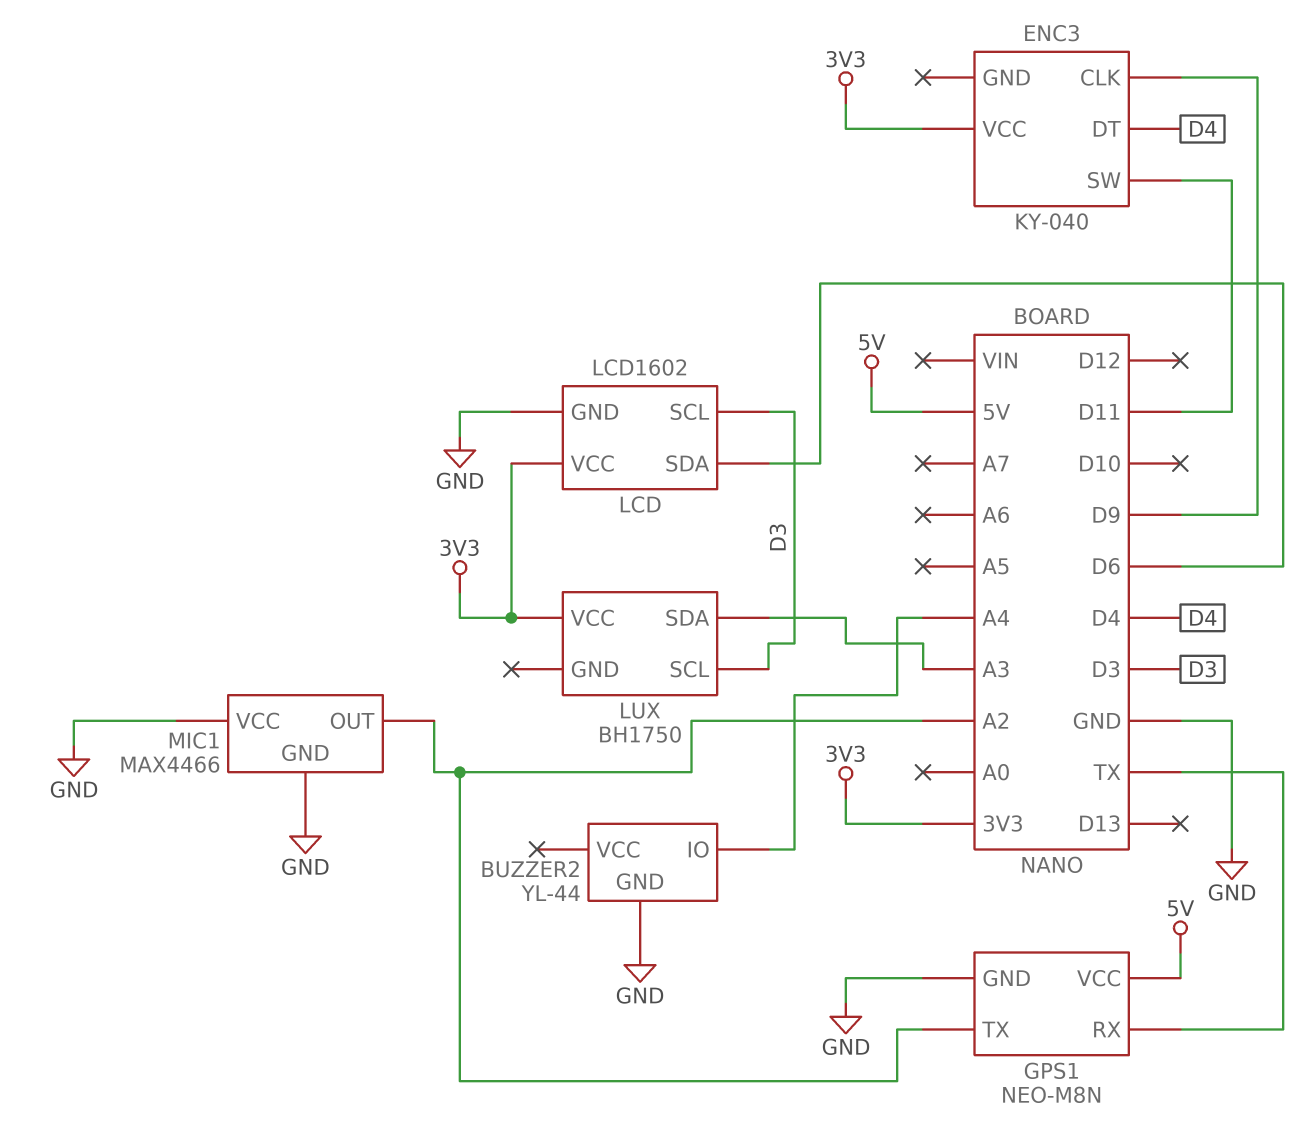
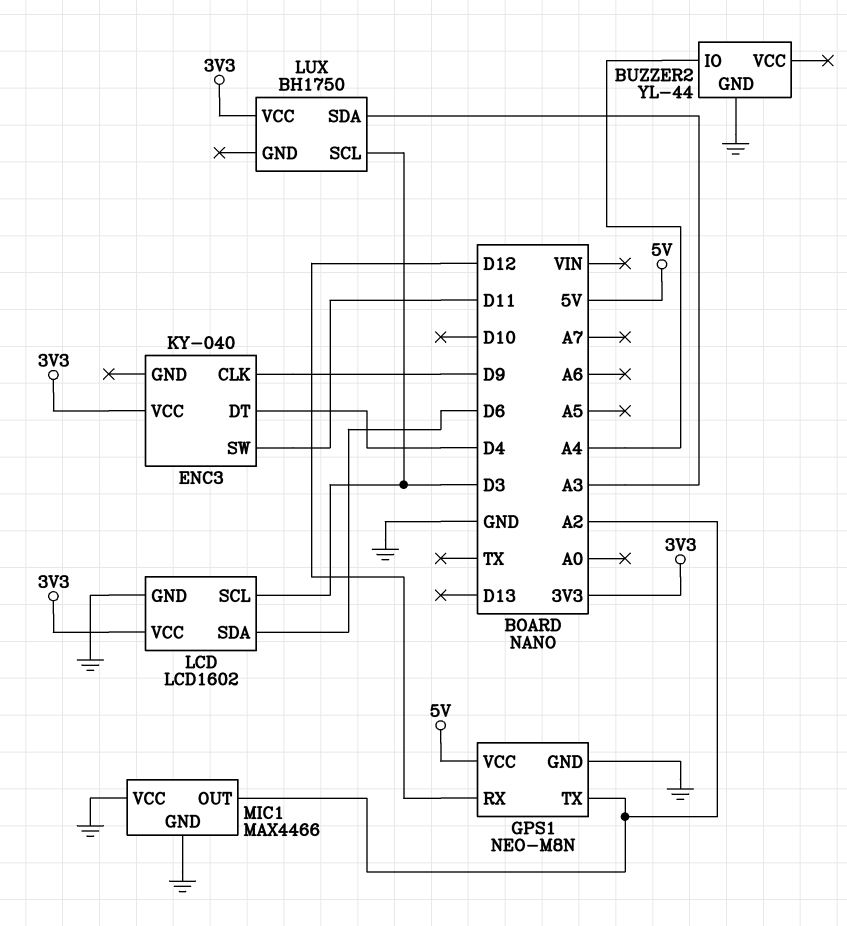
GPS1 pin RX: TX -> D12

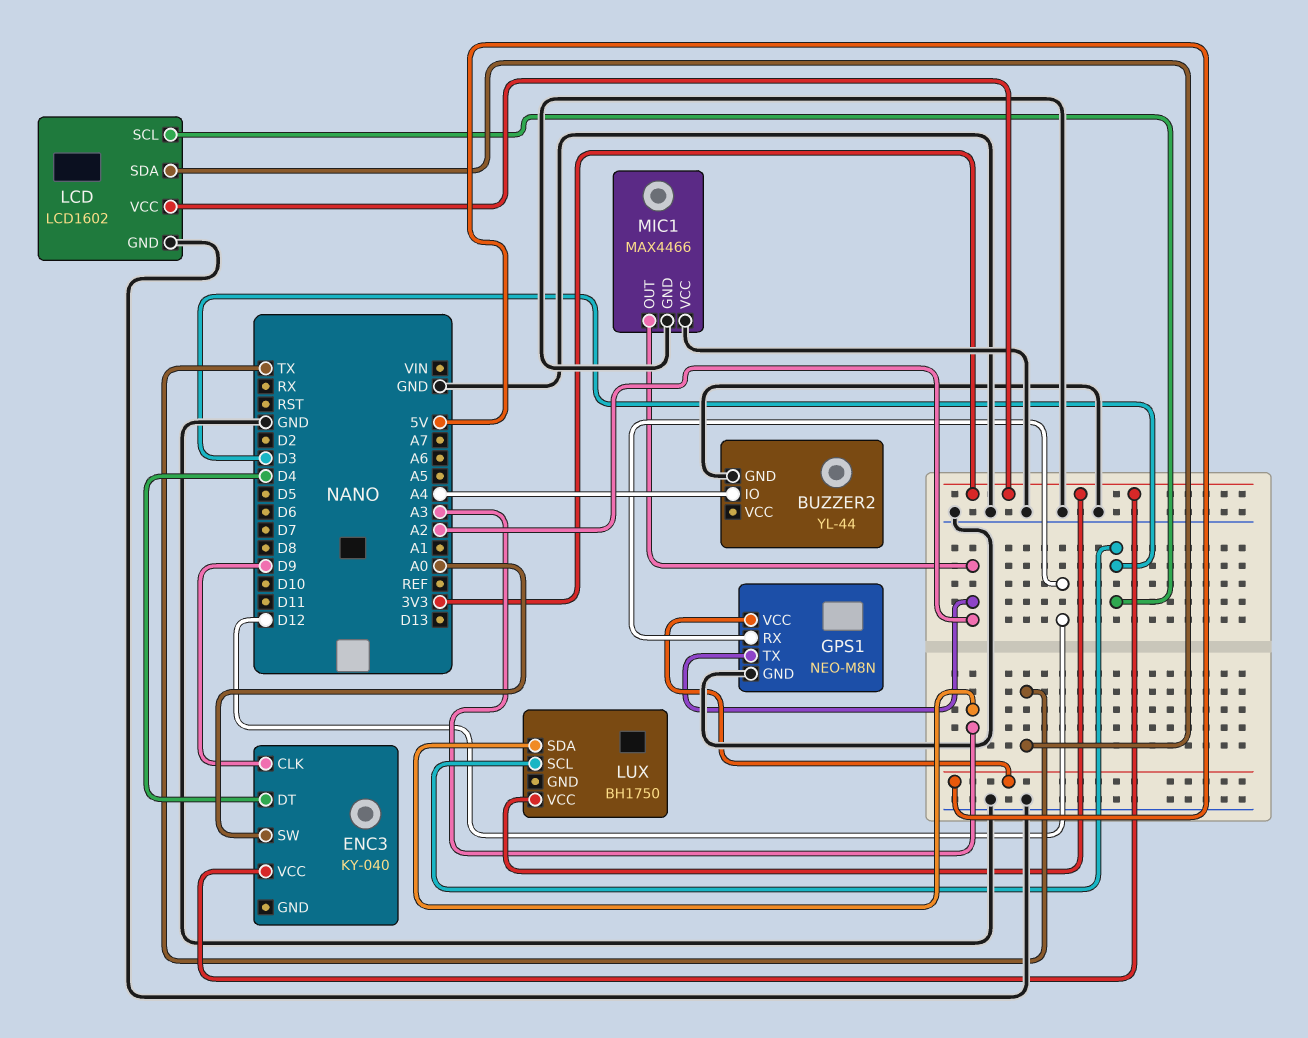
ENC3 pin SW: D11 -> A0
LCD pin SDA: D6 -> TX

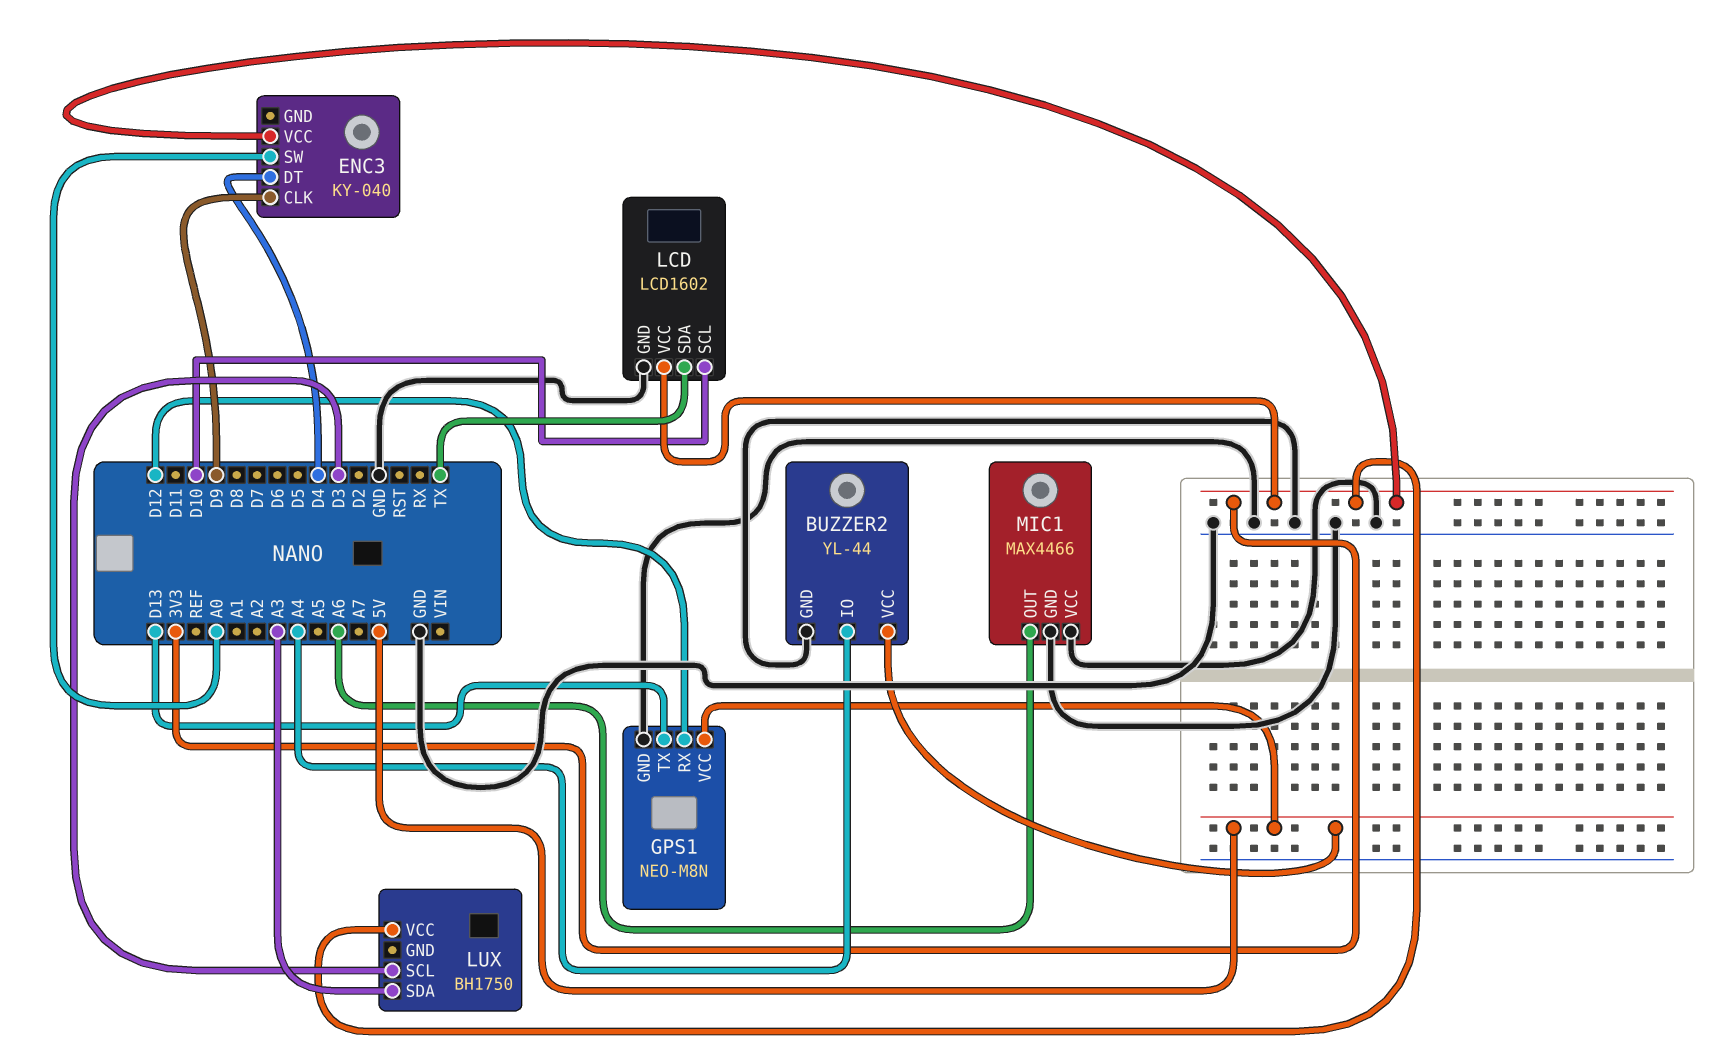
BUZZER2 pin VCC: none -> 5V
GPS1 pin TX: A2 -> D13
LCD pin SCL: D3 -> D10
MIC1 pin OUT: A2 -> A6

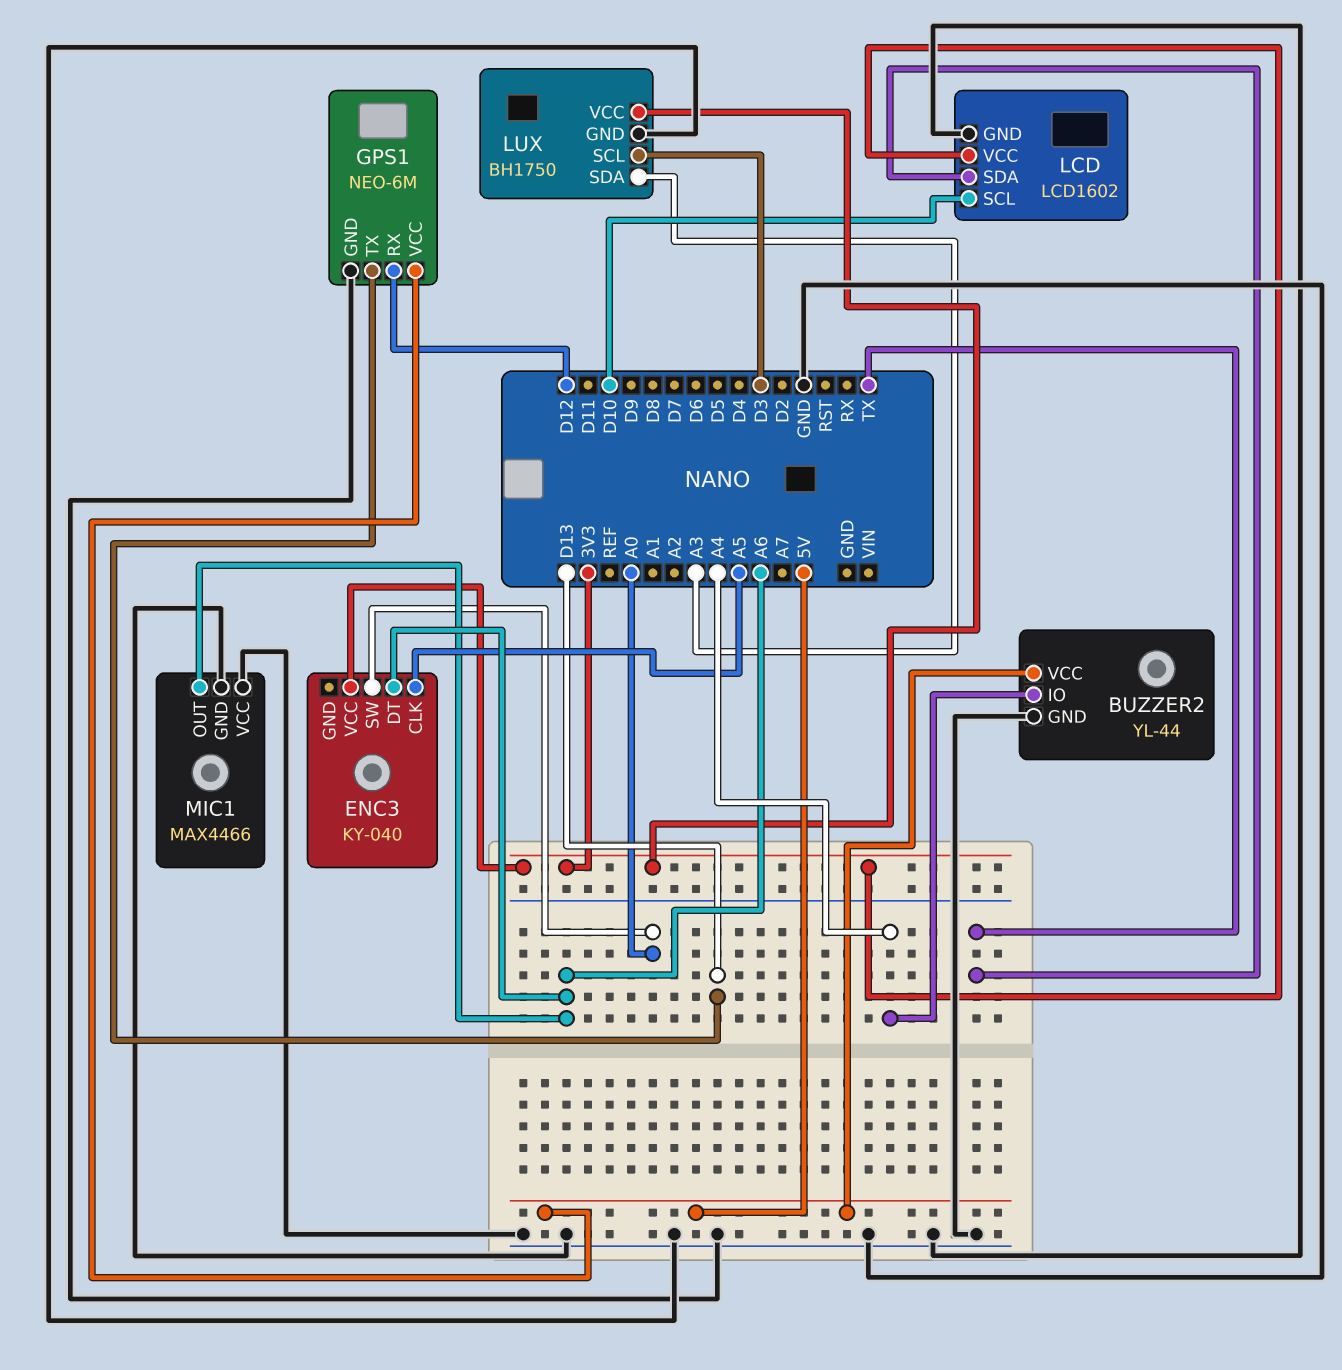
ENC3 pin CLK: D9 -> A5
ENC3 pin DT: D4 -> A6
GPS1: NEO-M8N -> NEO-6M
LUX pin GND: none -> GND

